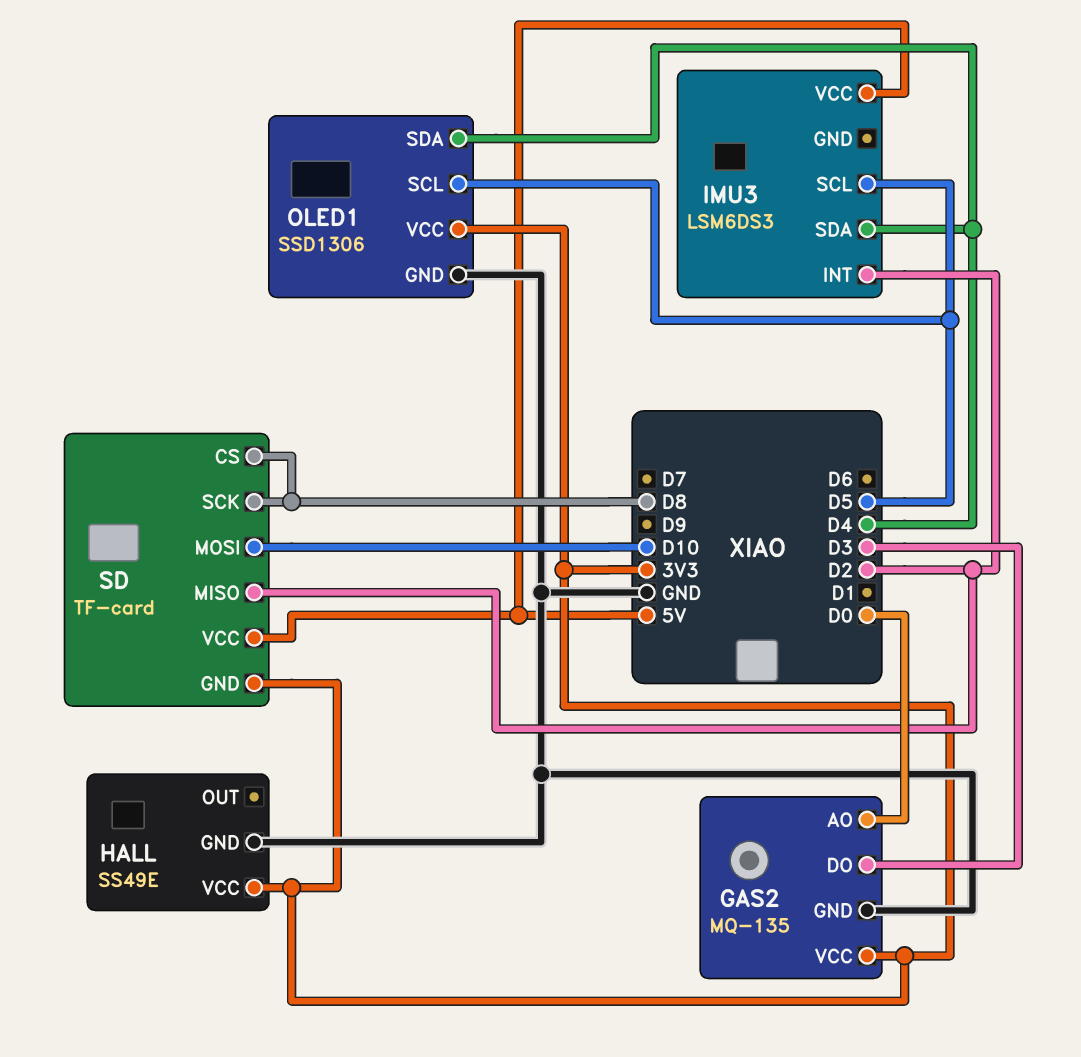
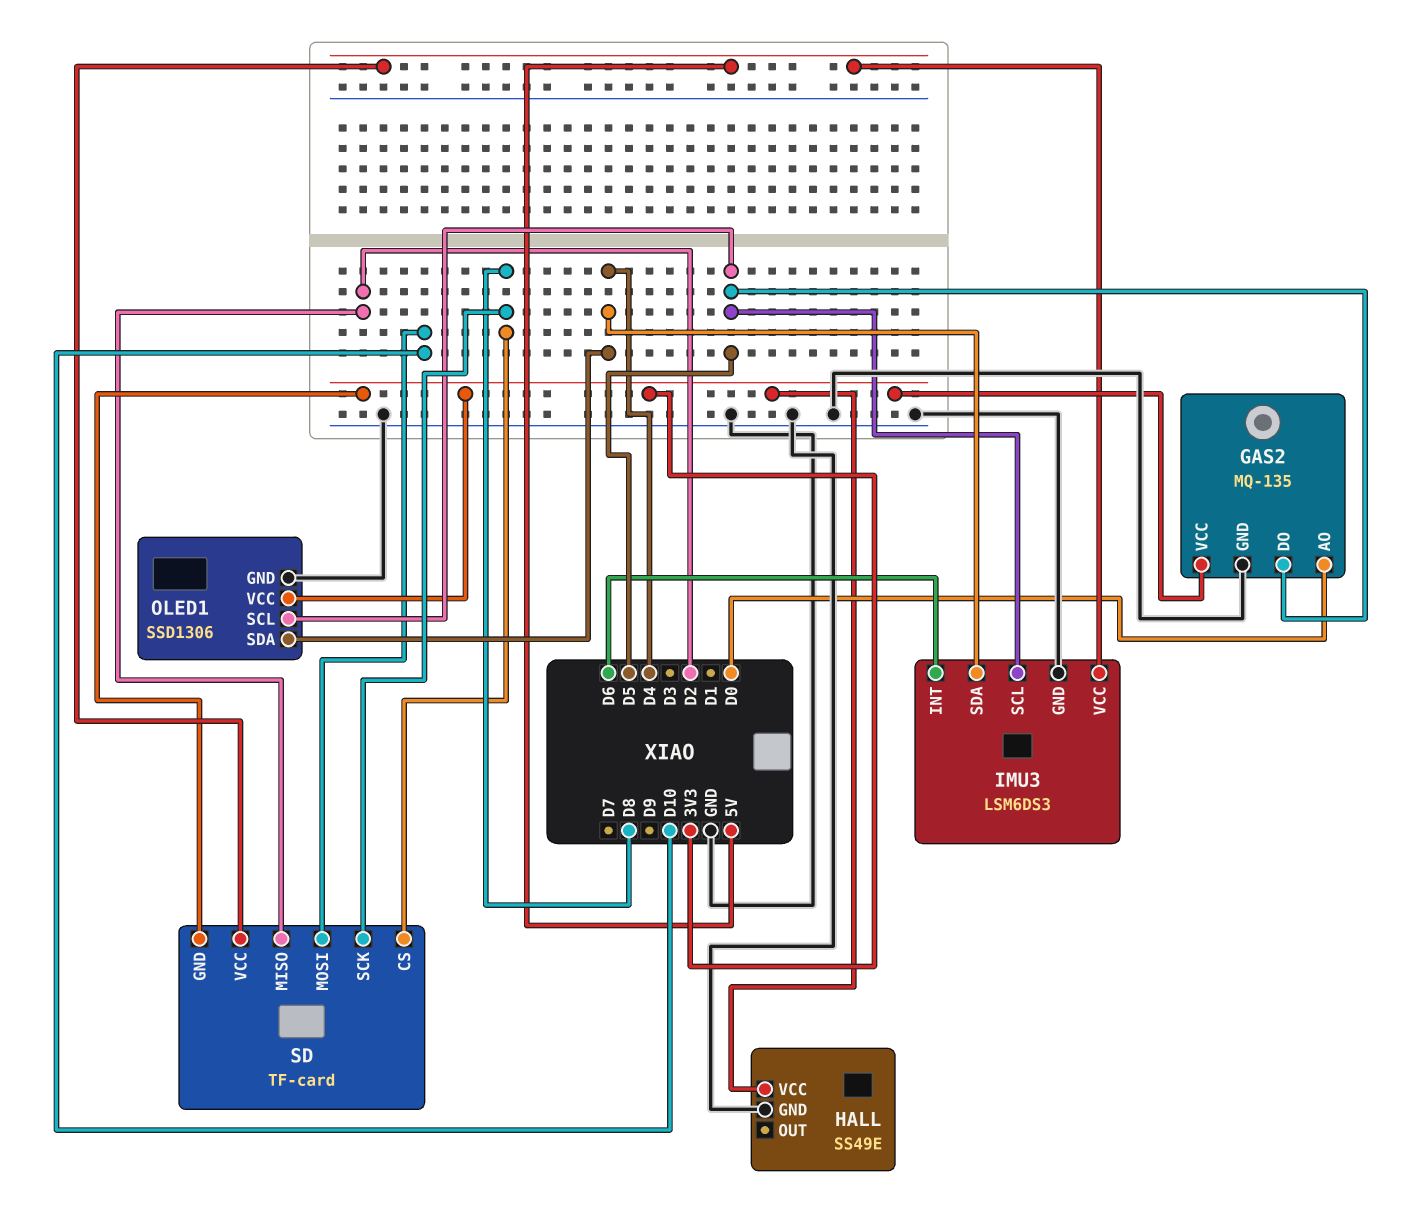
GAS2 pin DO: D3 -> D5
IMU3 pin GND: none -> GND
IMU3 pin INT: D2 -> D6

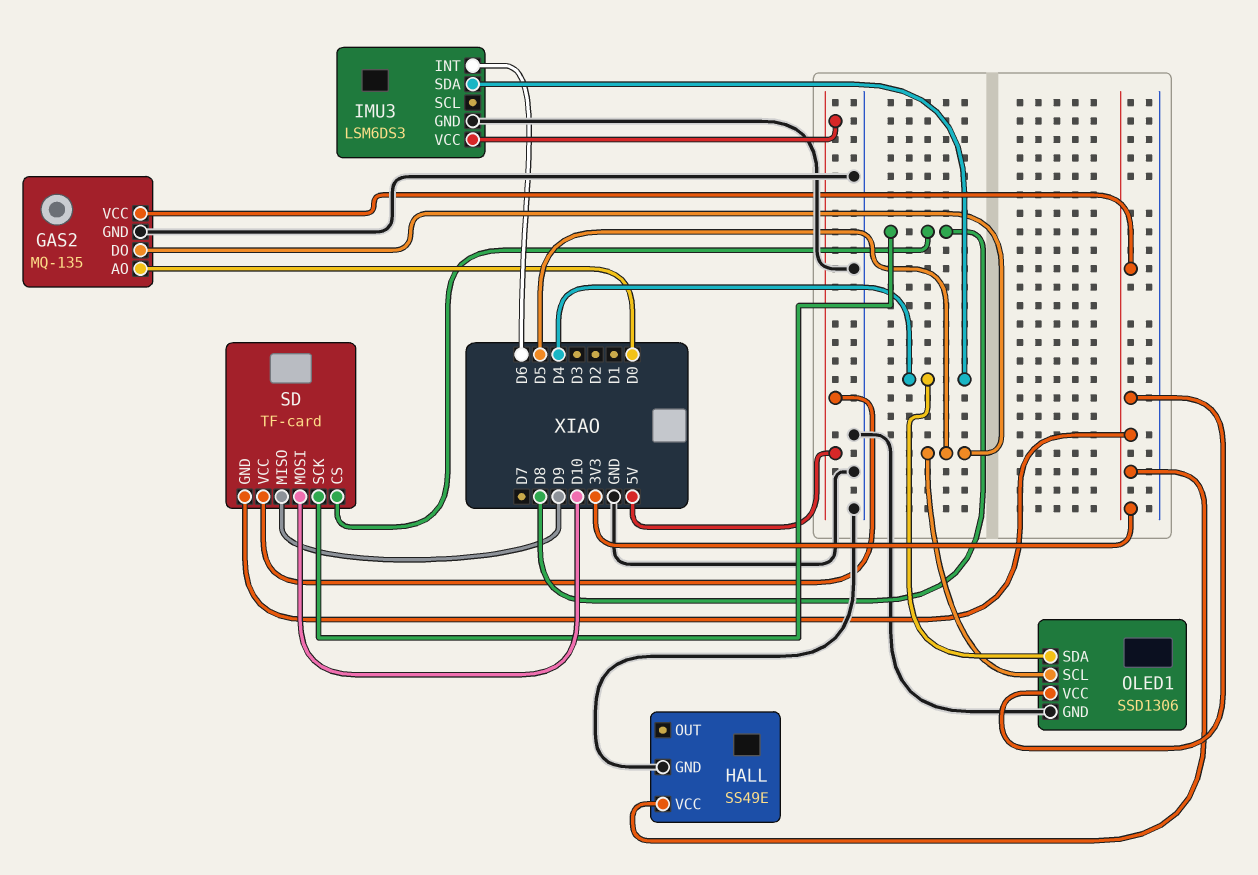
IMU3 pin SCL: D5 -> none
SD pin MISO: D2 -> D9

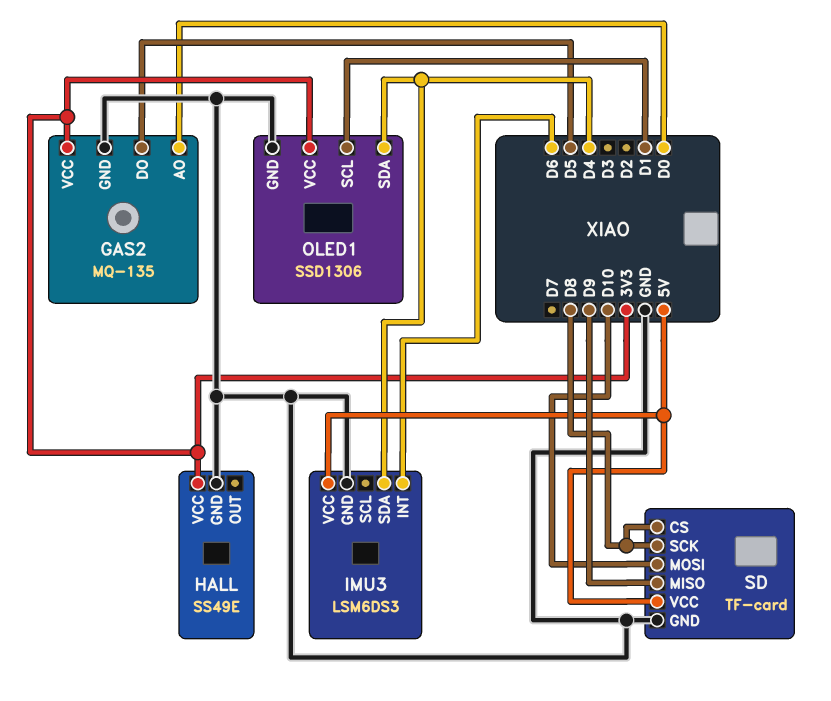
OLED1 pin SCL: D5 -> D1
SD pin GND: 3V3 -> GND

